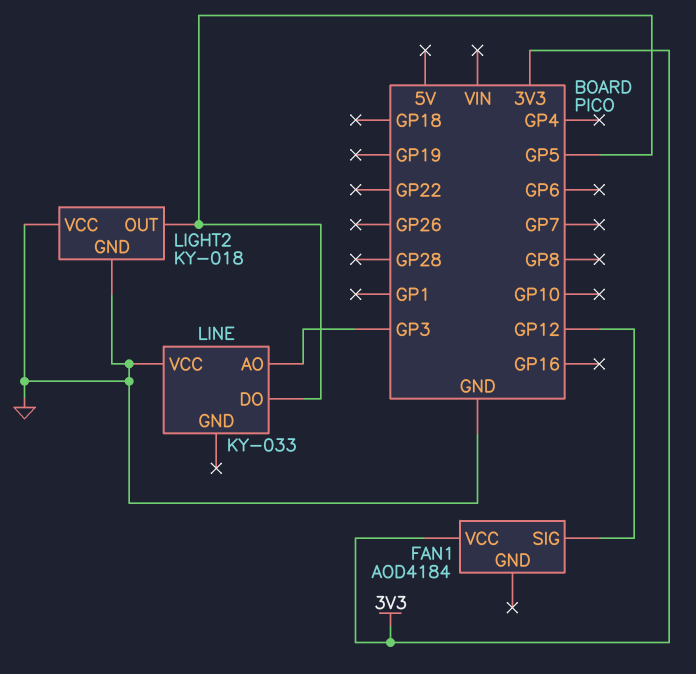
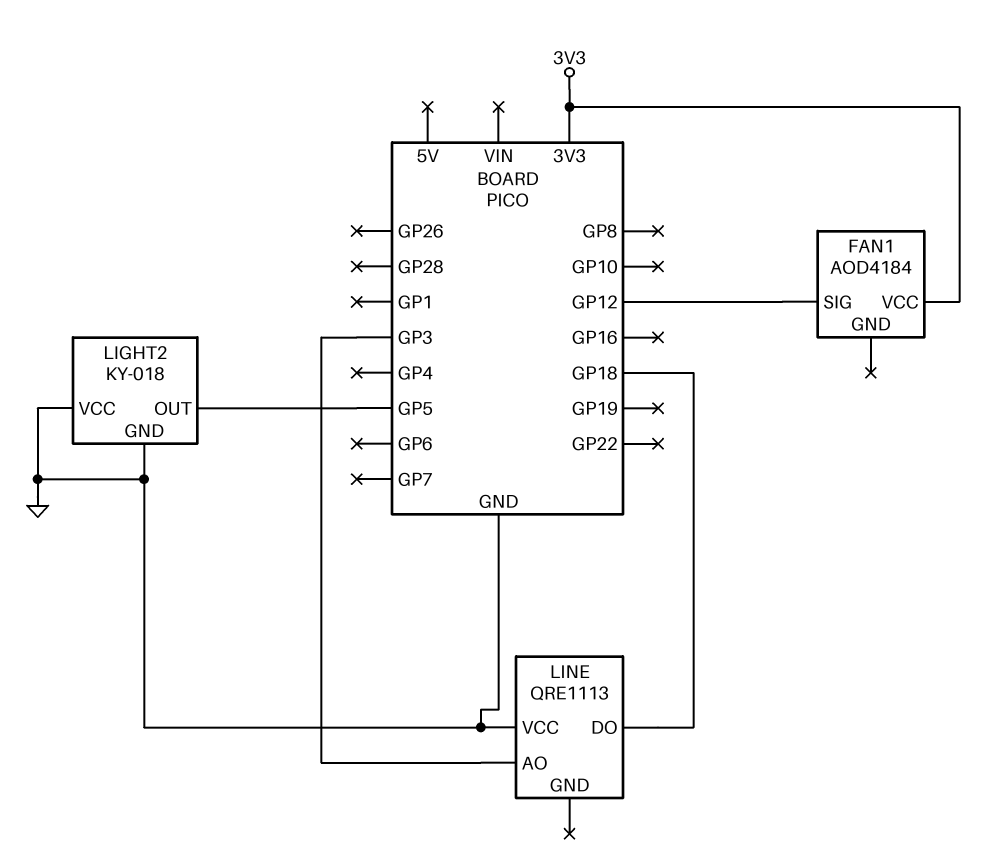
LINE: KY-033 -> QRE1113
LINE pin DO: GP5 -> GP18

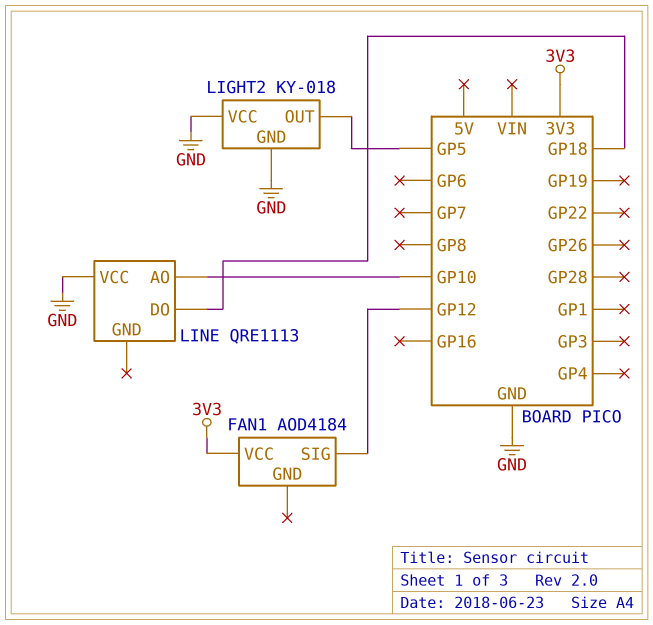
LINE pin AO: GP3 -> GP10

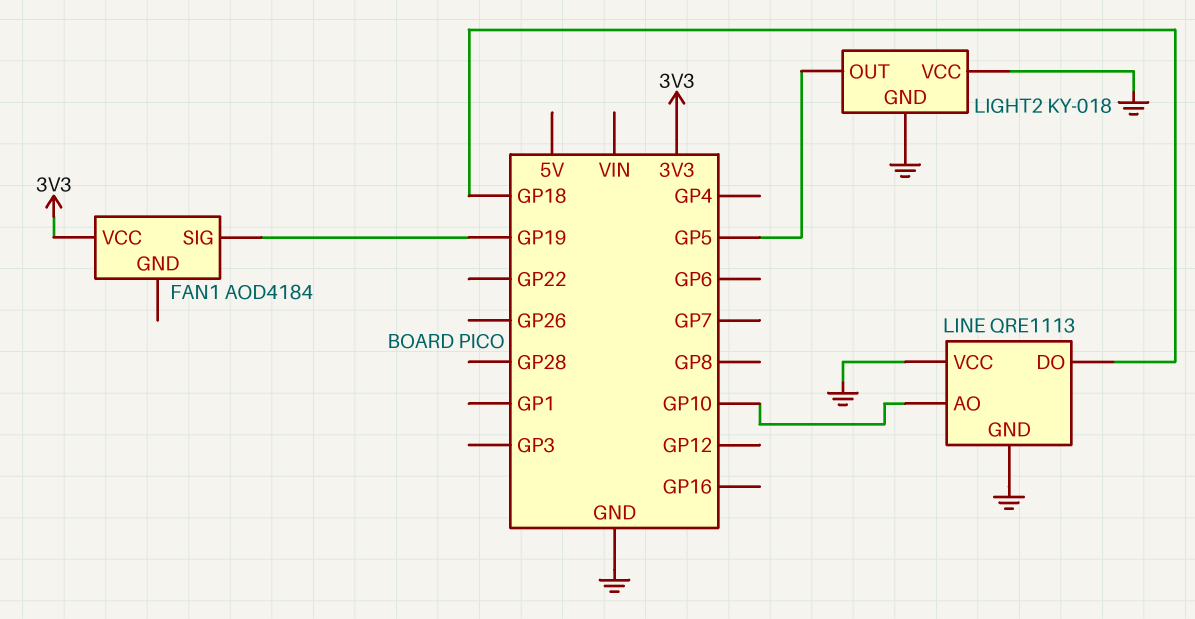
FAN1 pin SIG: GP12 -> GP19
LINE pin GND: none -> GND

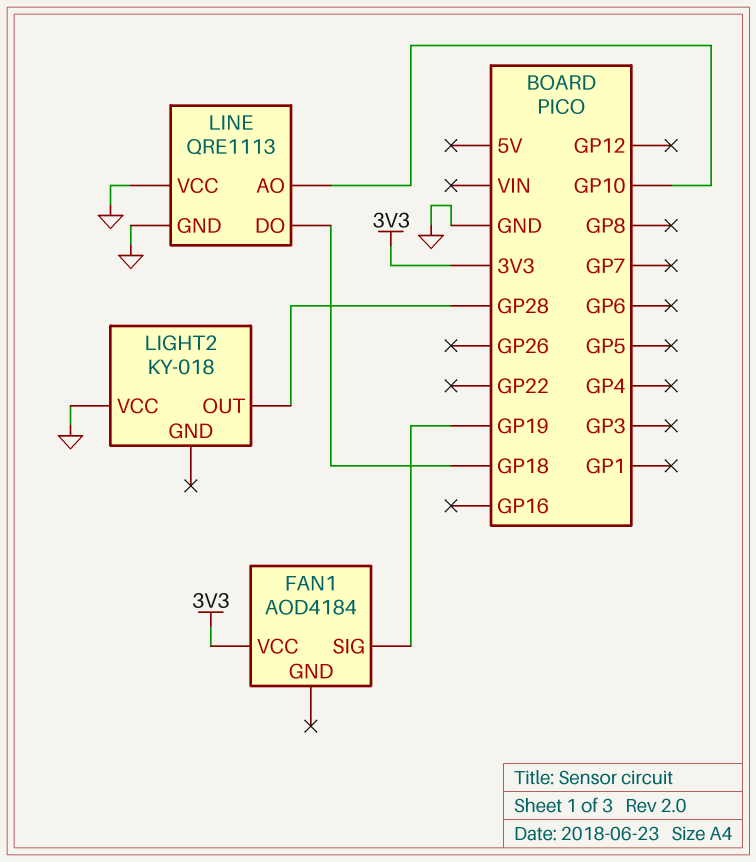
LIGHT2 pin GND: GND -> none
LIGHT2 pin OUT: GP5 -> GP28

